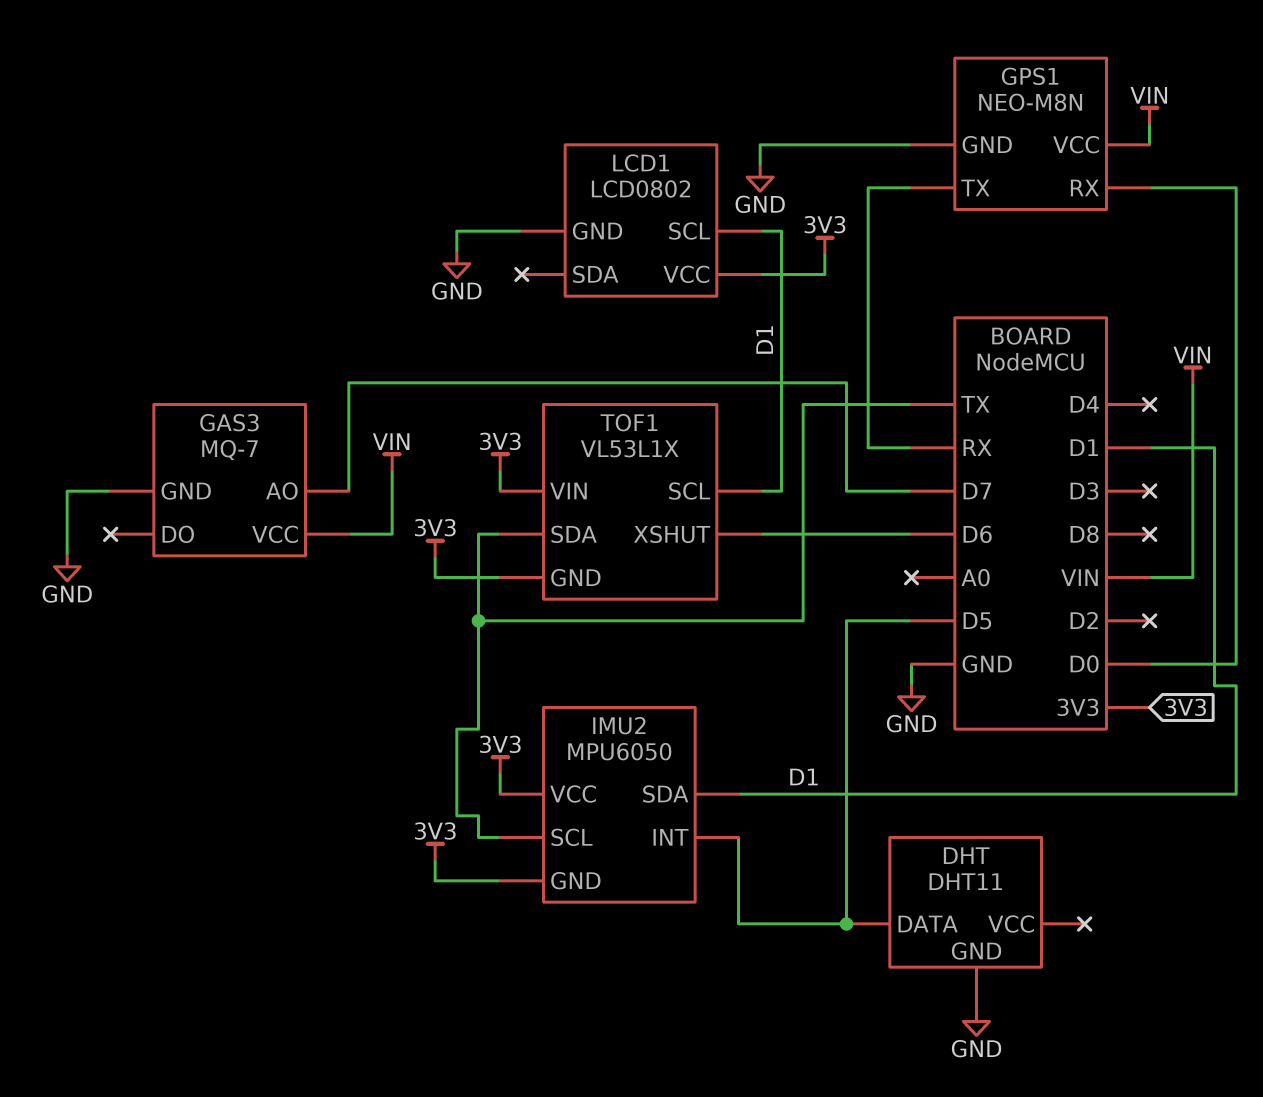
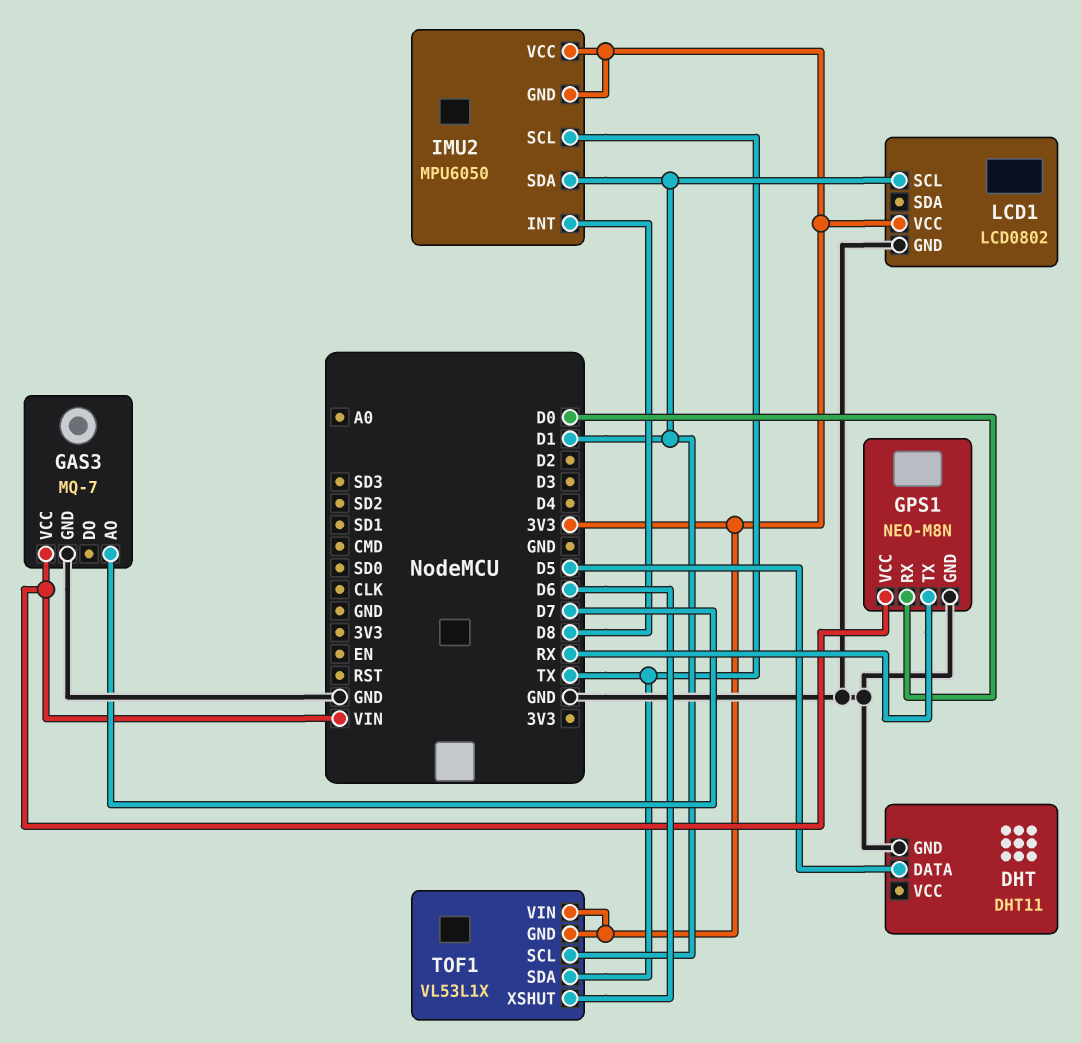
IMU2 pin INT: D5 -> D8

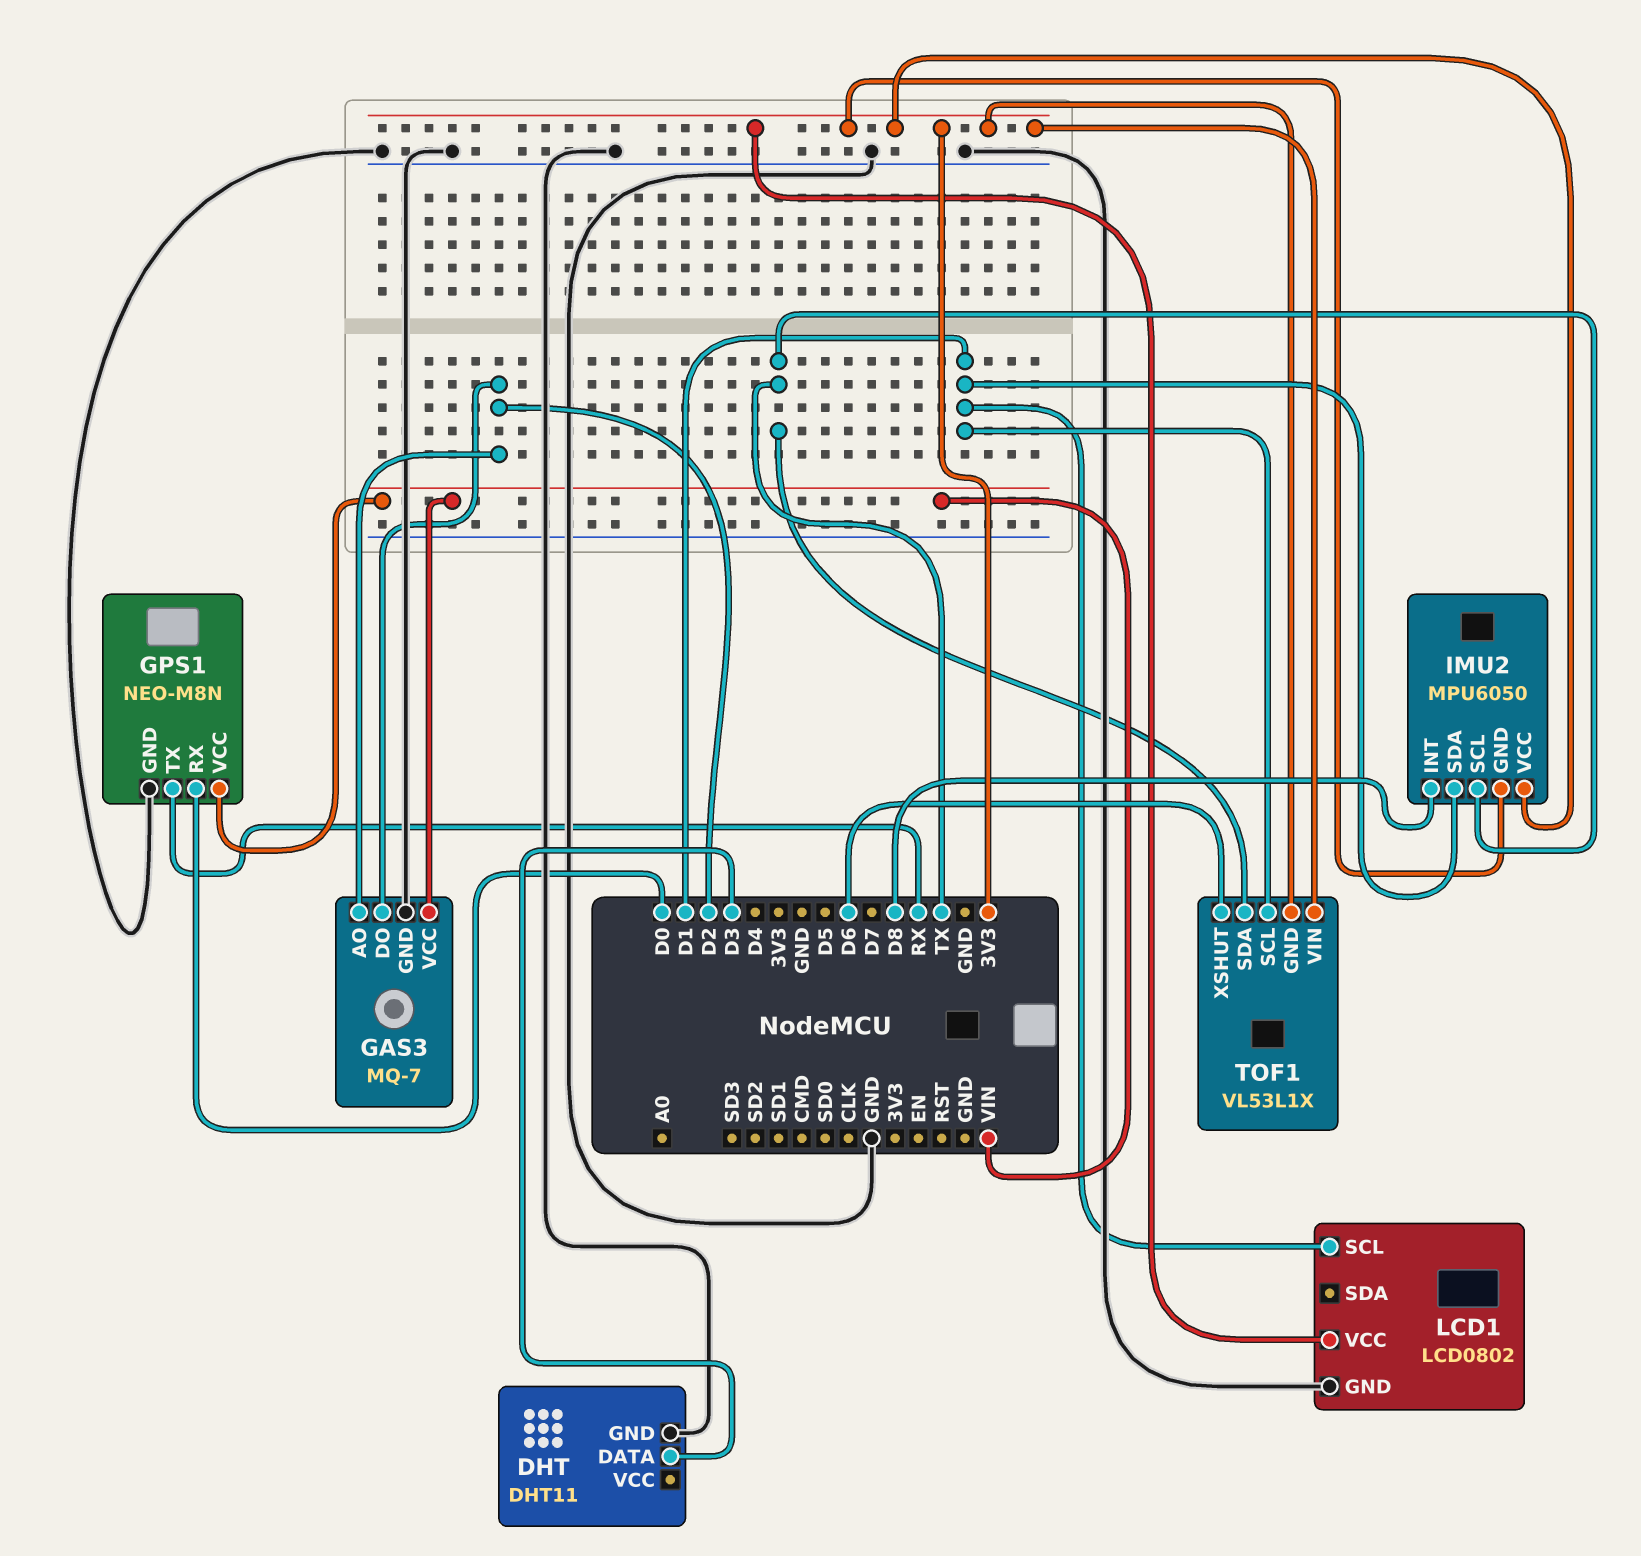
DHT pin DATA: D5 -> D3
GAS3 pin AO: D7 -> D2
GAS3 pin DO: none -> D2

